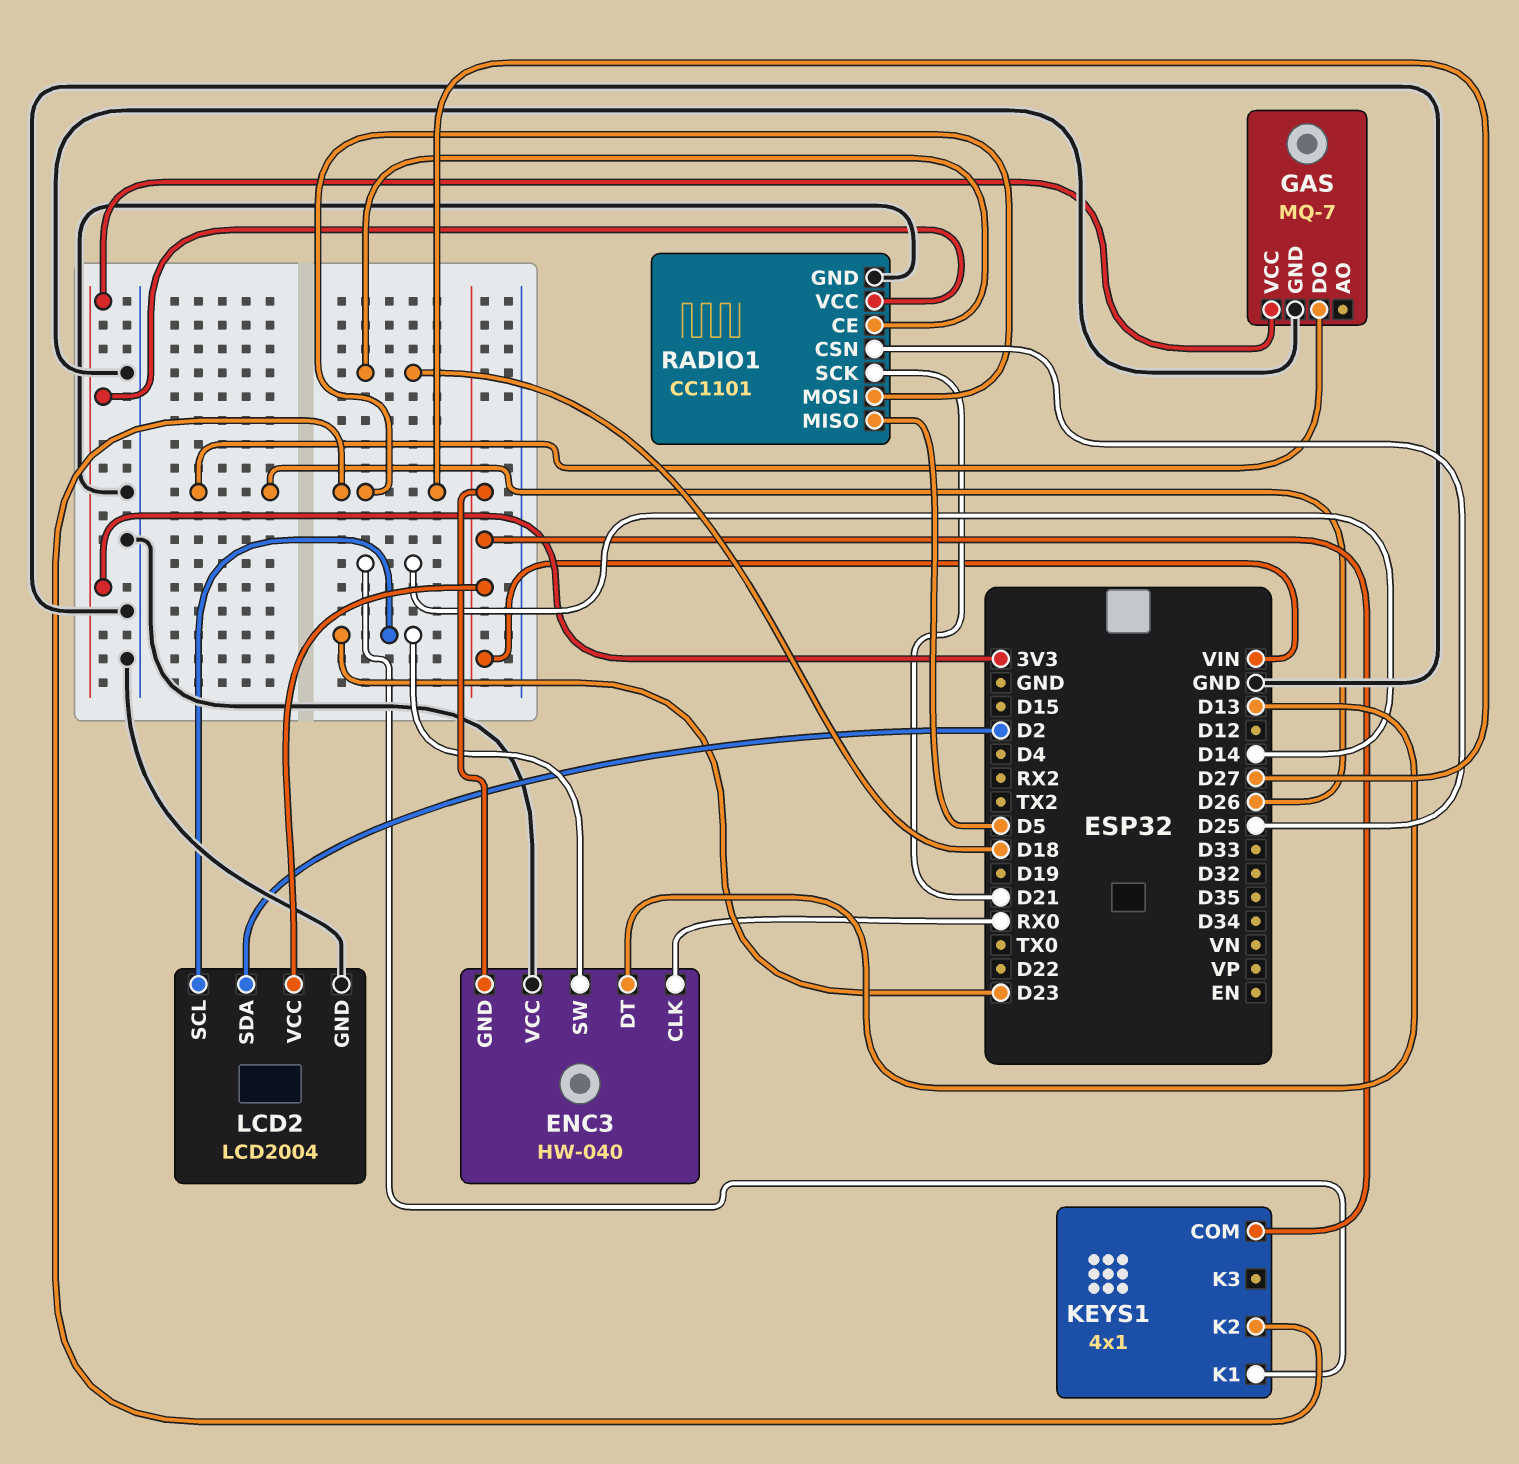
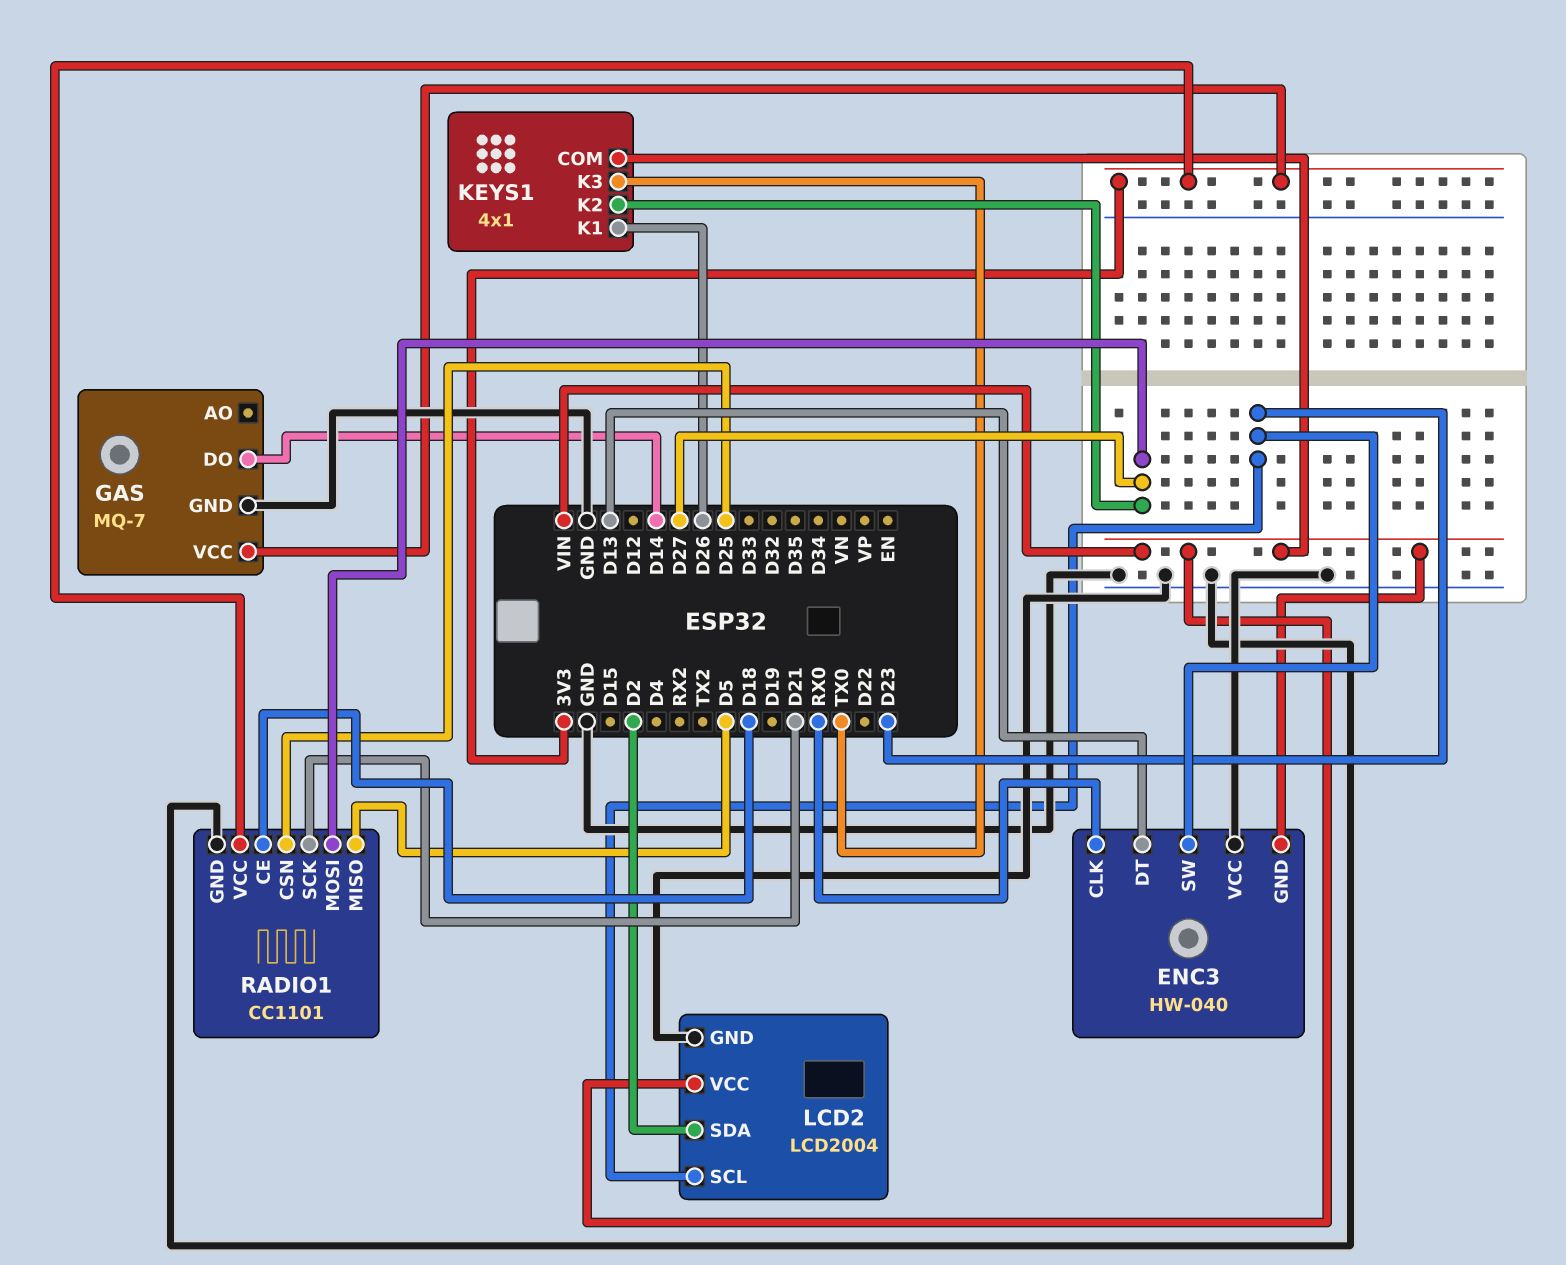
GAS pin DO: D26 -> D14
KEYS1 pin K1: D14 -> D26
KEYS1 pin K3: none -> TX0

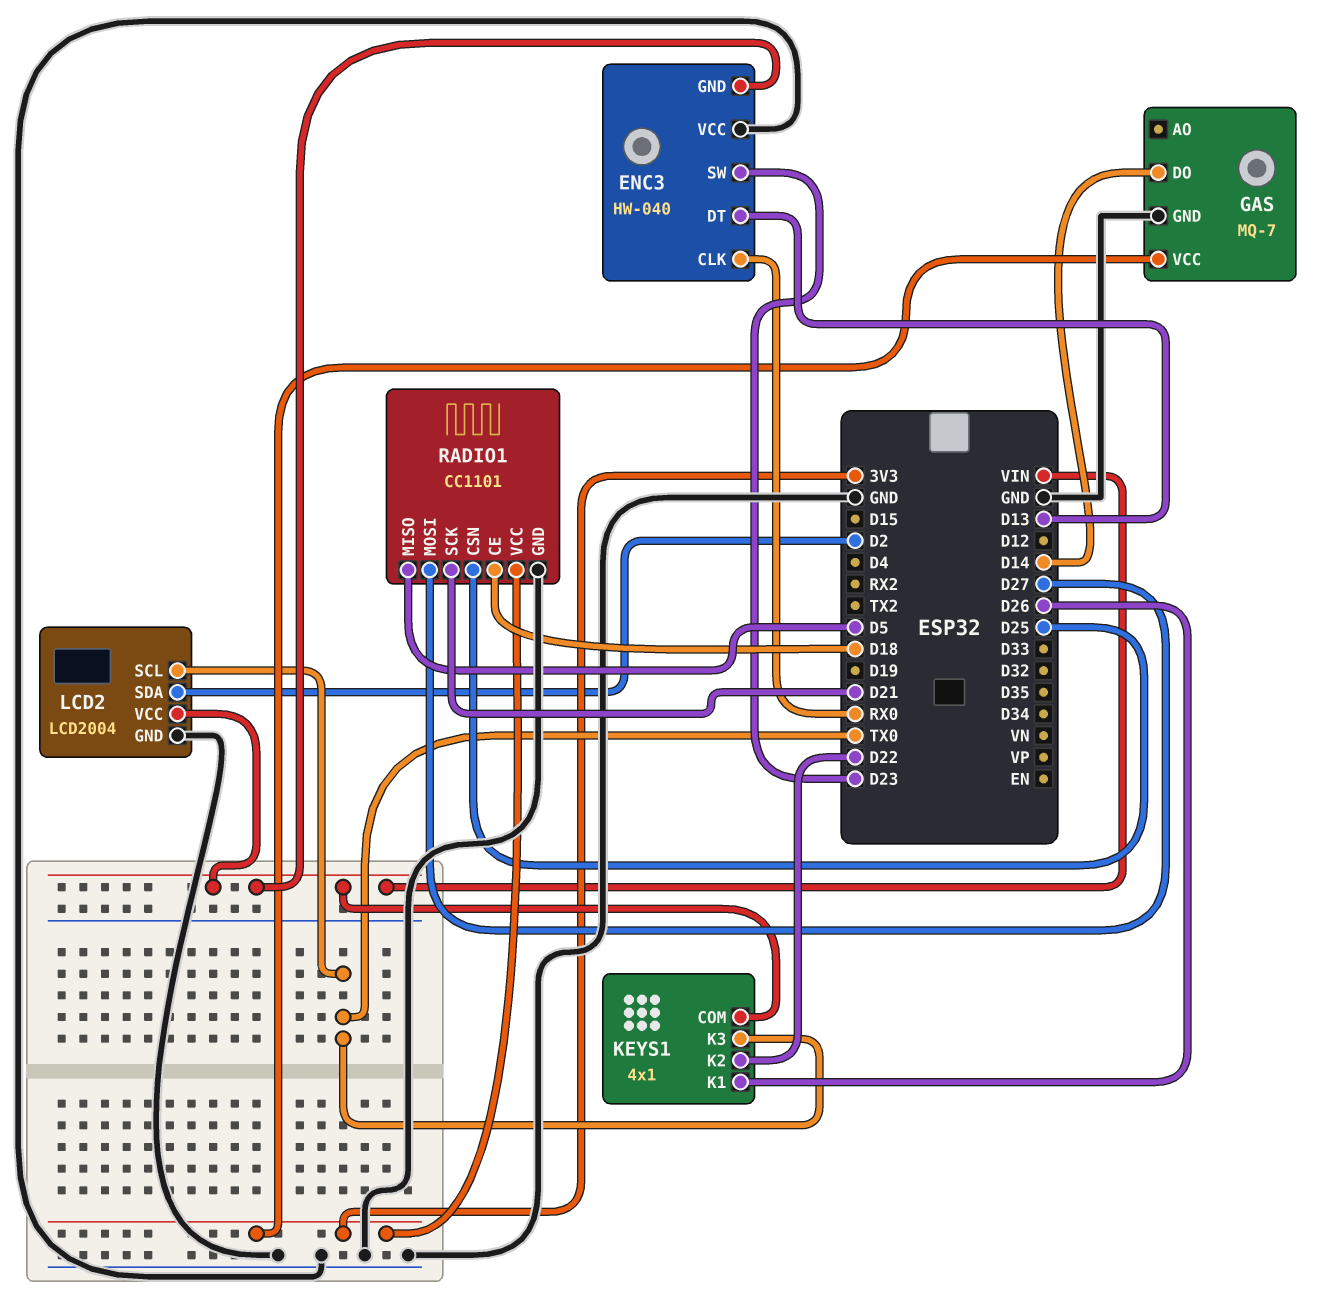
KEYS1 pin K2: D27 -> D22
LCD2 pin SCL: D23 -> TX0

